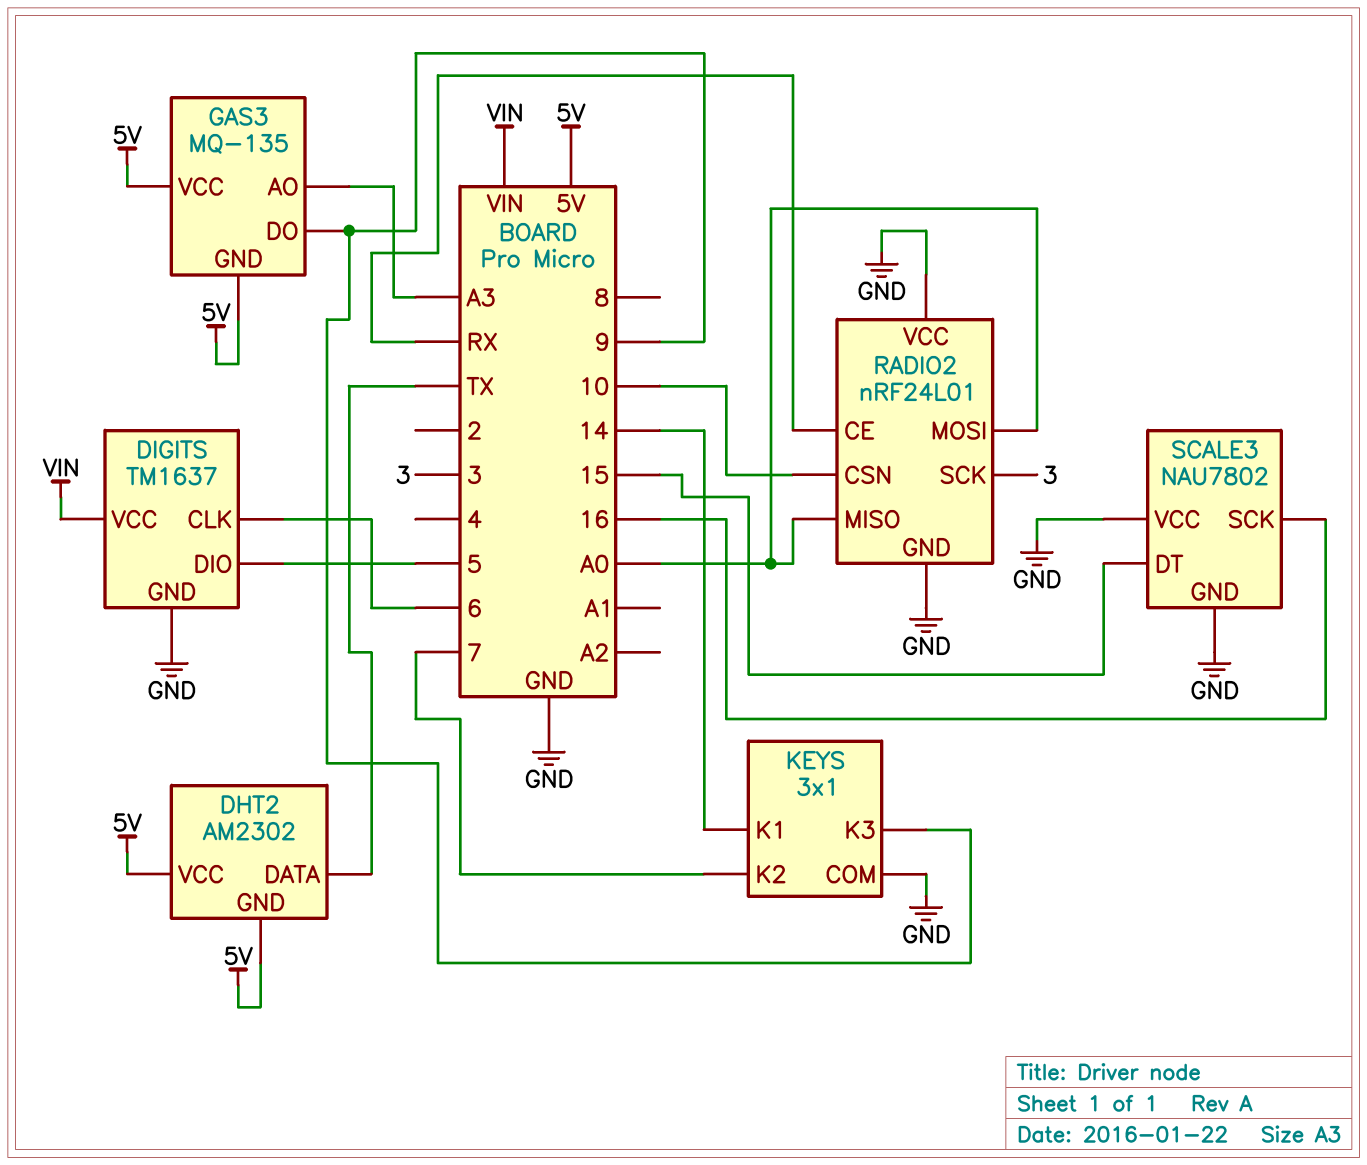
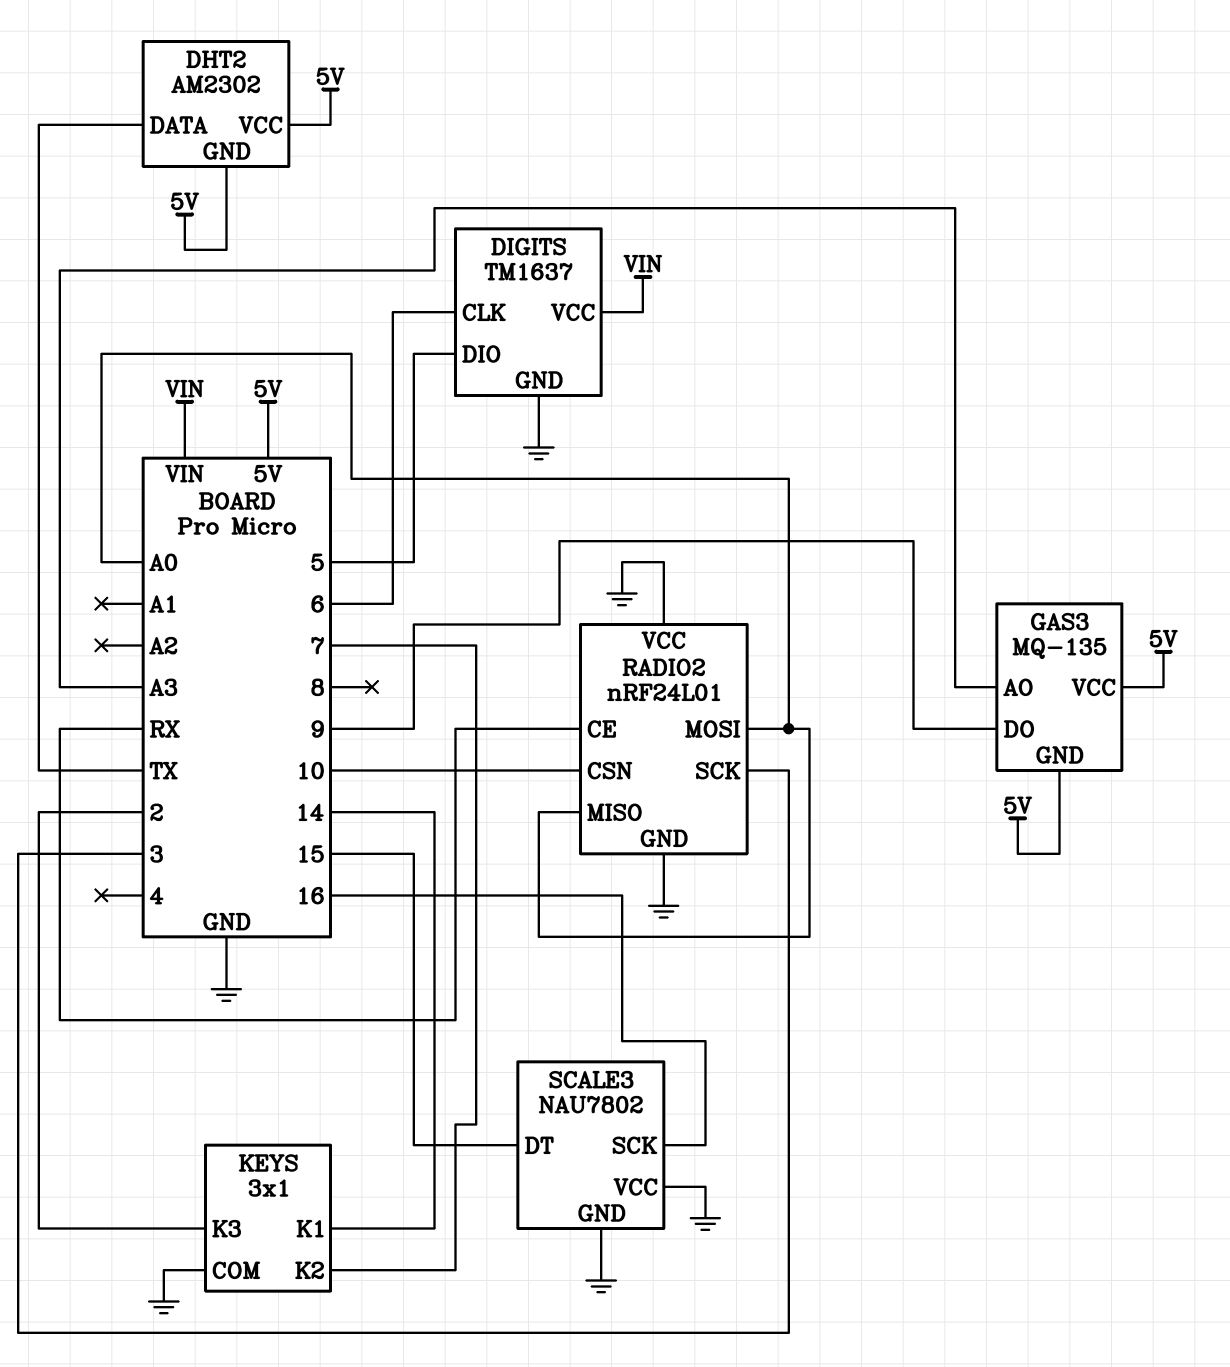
KEYS pin K3: 9 -> 2

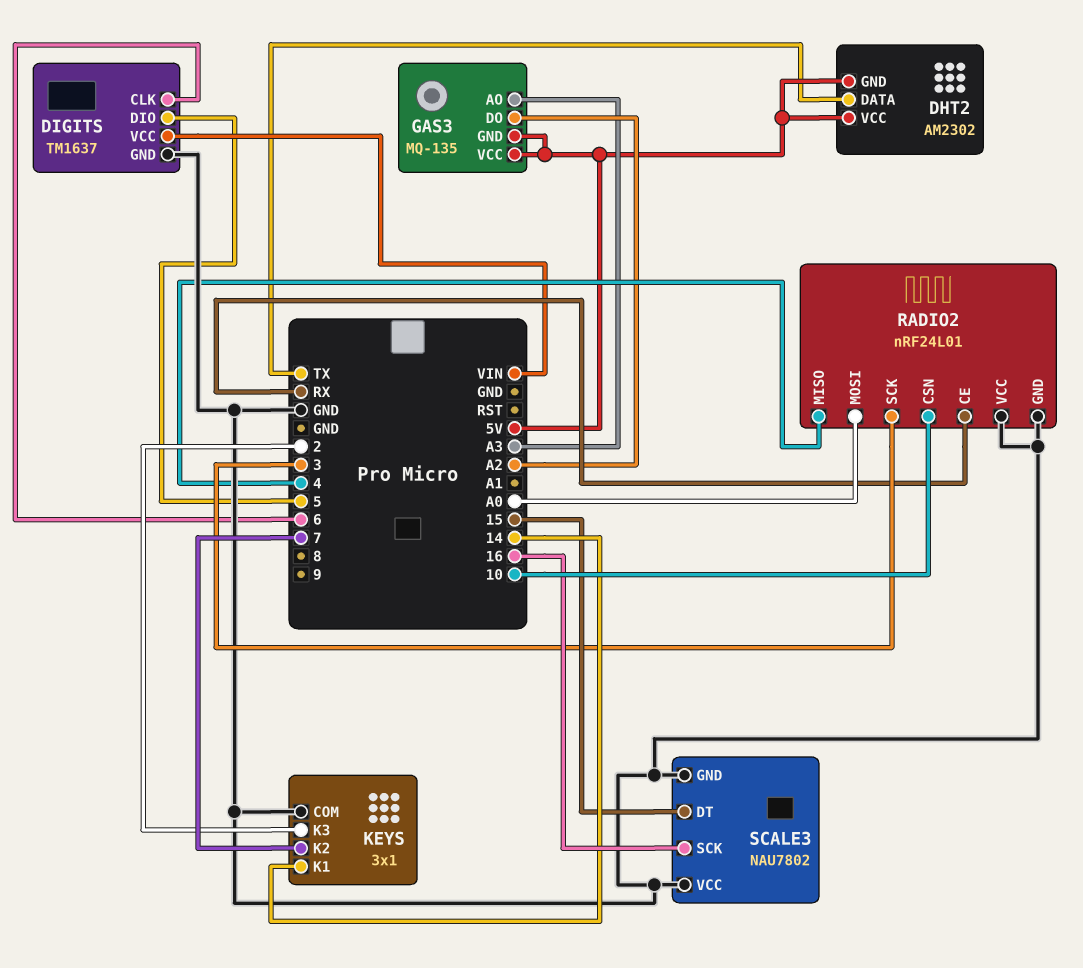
GAS3 pin DO: 9 -> A2
RADIO2 pin MISO: A0 -> 4

